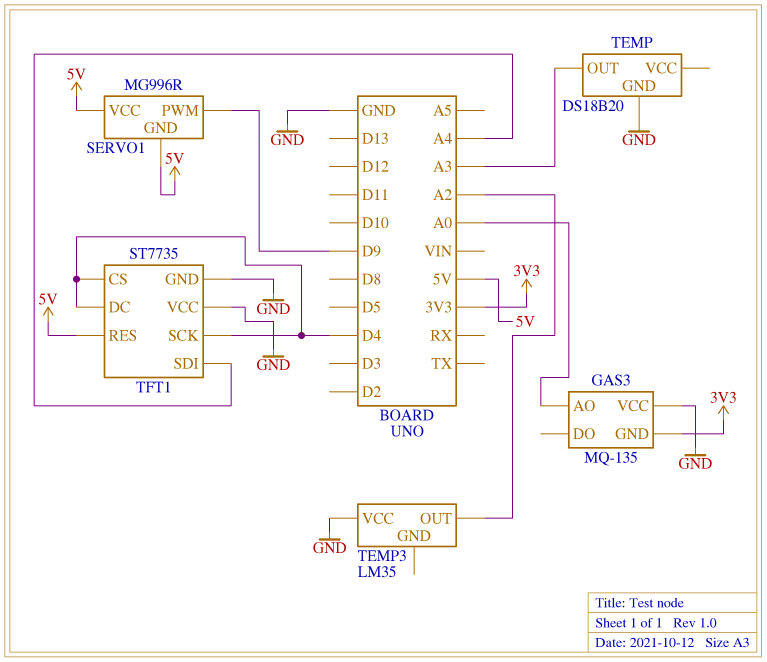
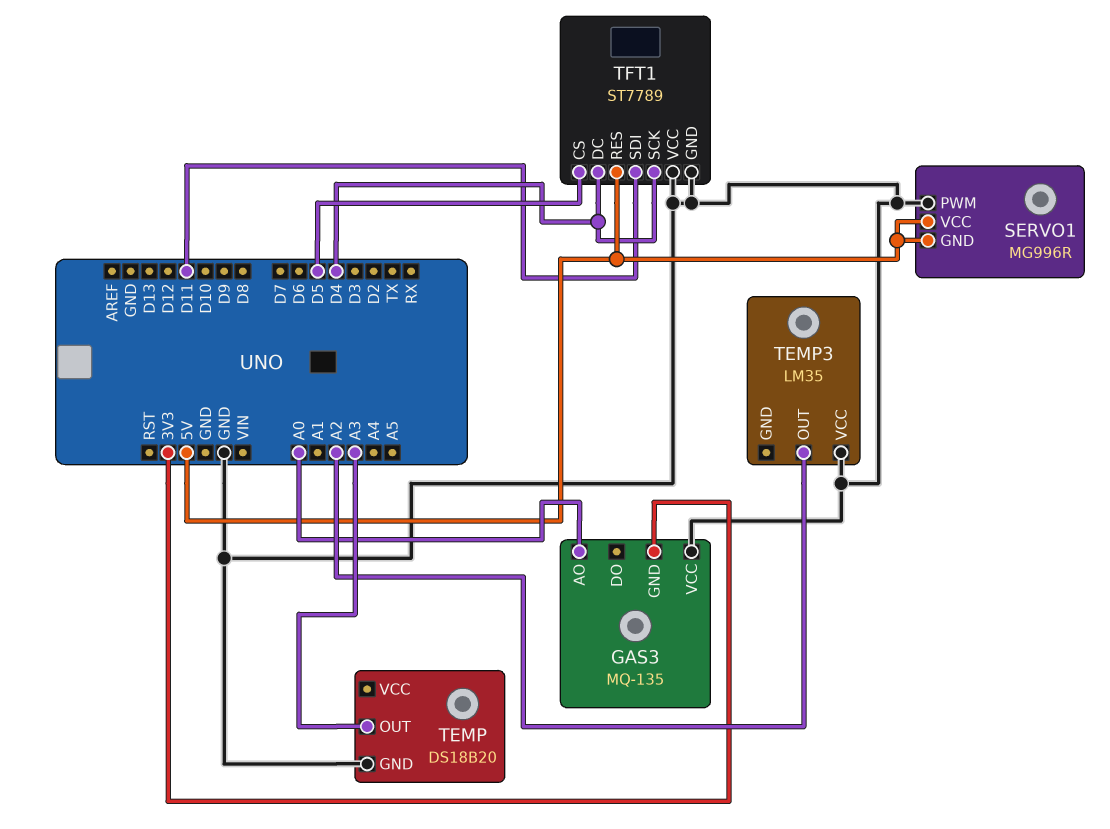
SERVO1 pin PWM: D9 -> GND
TFT1: ST7735 -> ST7789
TFT1 pin CS: D4 -> D5
TFT1 pin SDI: A4 -> D11

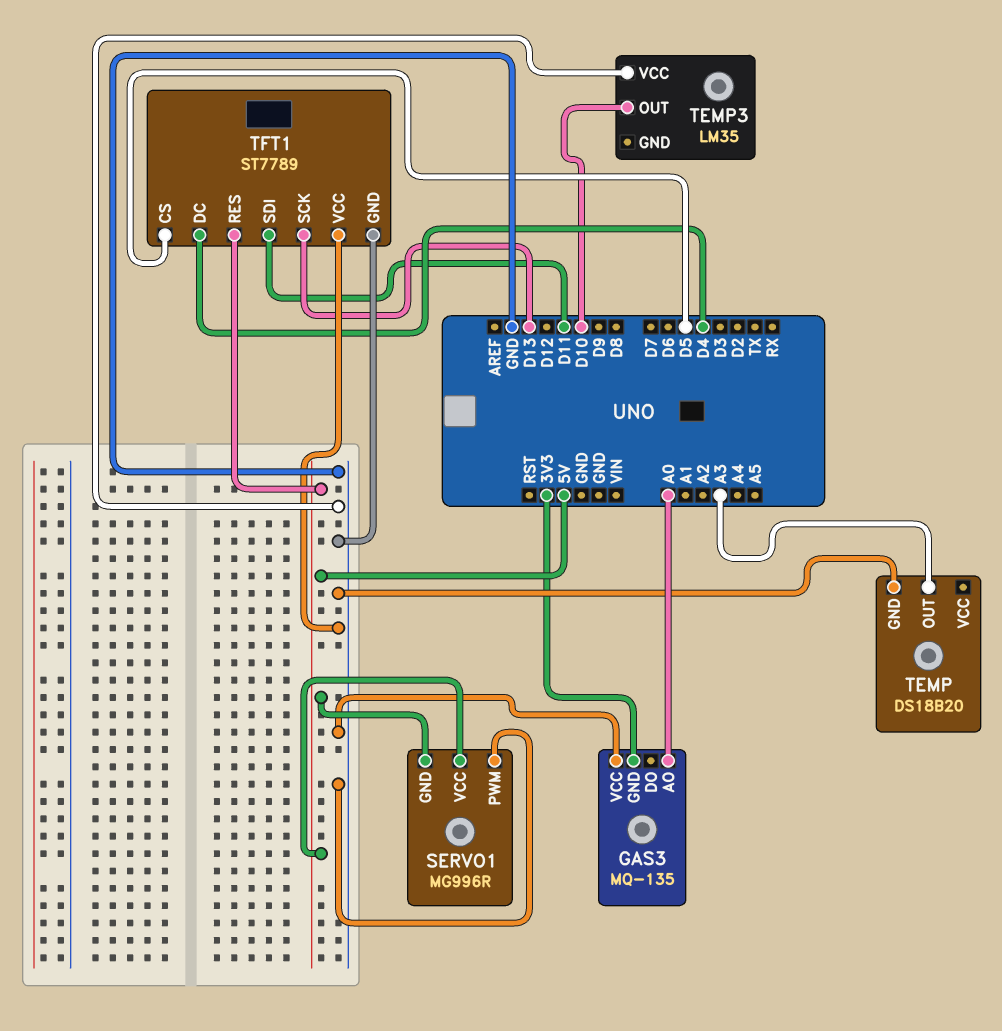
TEMP3 pin OUT: A2 -> D10
TFT1 pin SCK: D4 -> D13

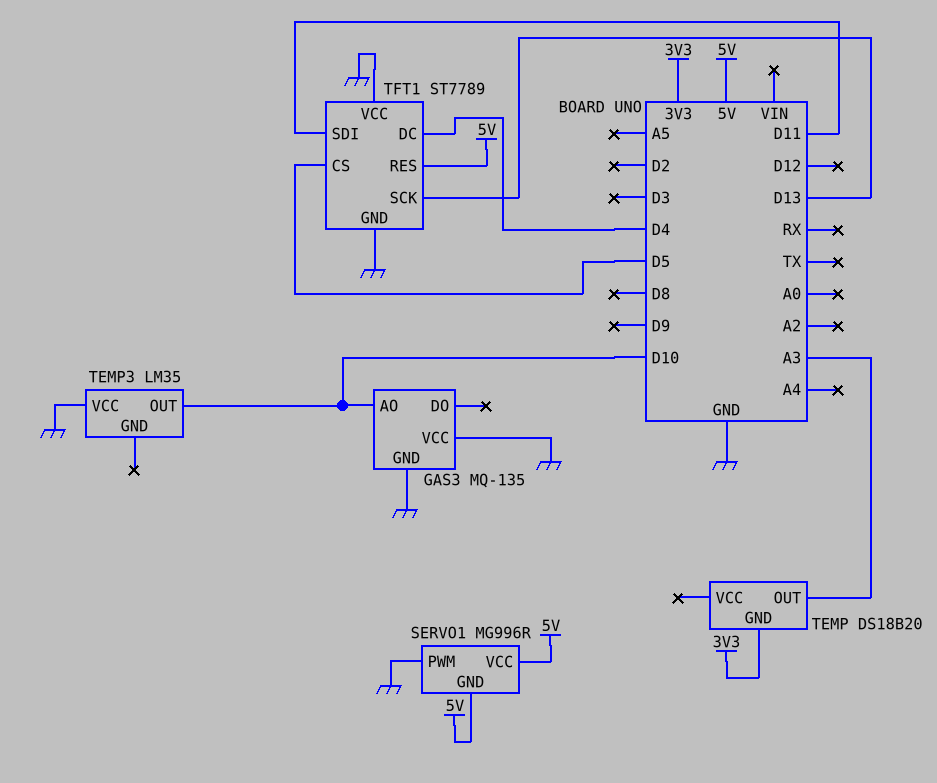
GAS3 pin AO: A0 -> D10
GAS3 pin GND: 3V3 -> GND
TEMP pin GND: GND -> 3V3

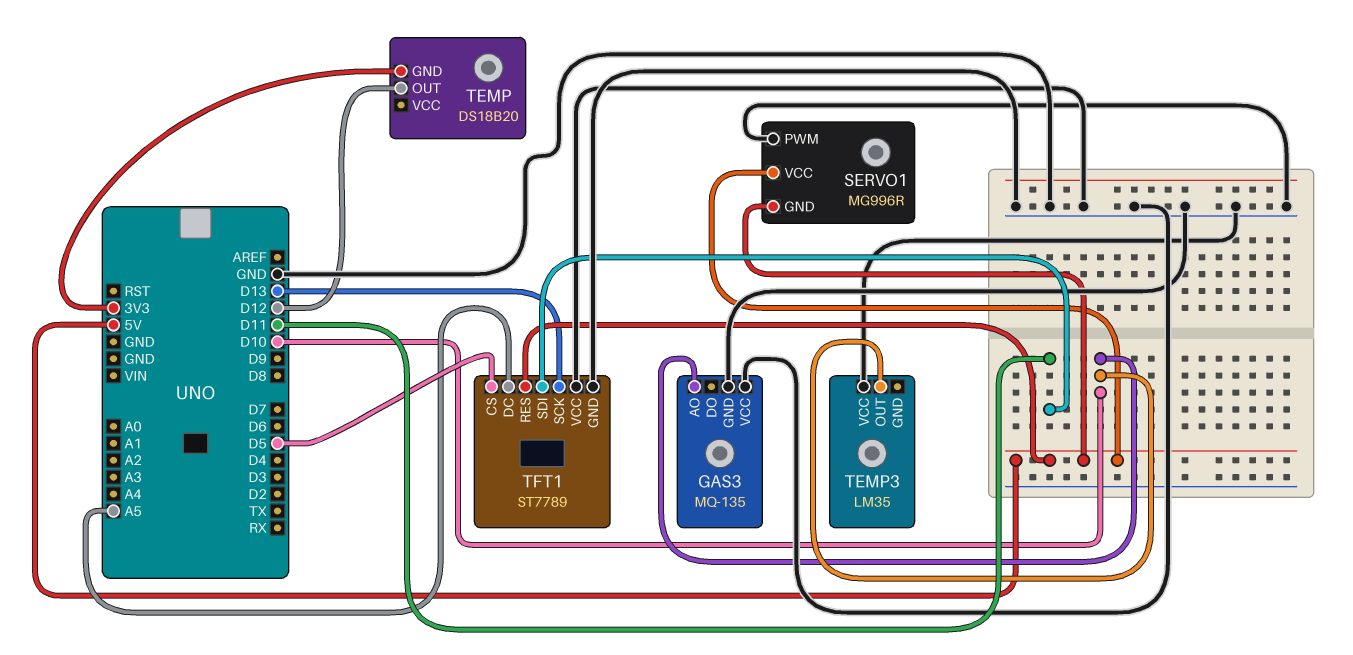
TEMP pin OUT: A3 -> D12
TFT1 pin DC: D4 -> A5

